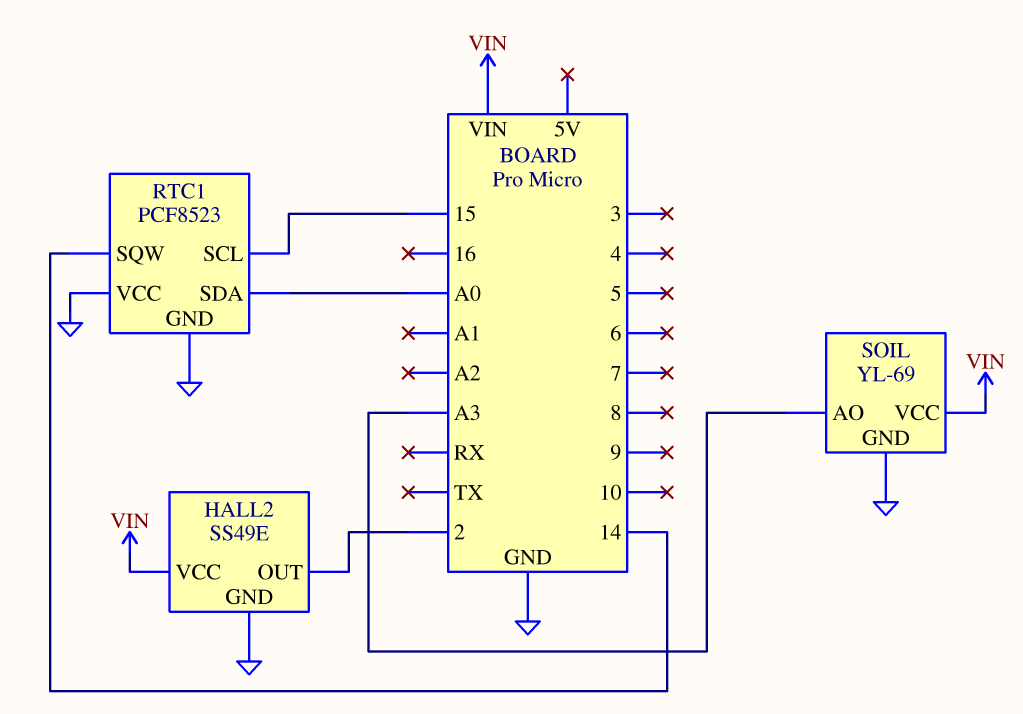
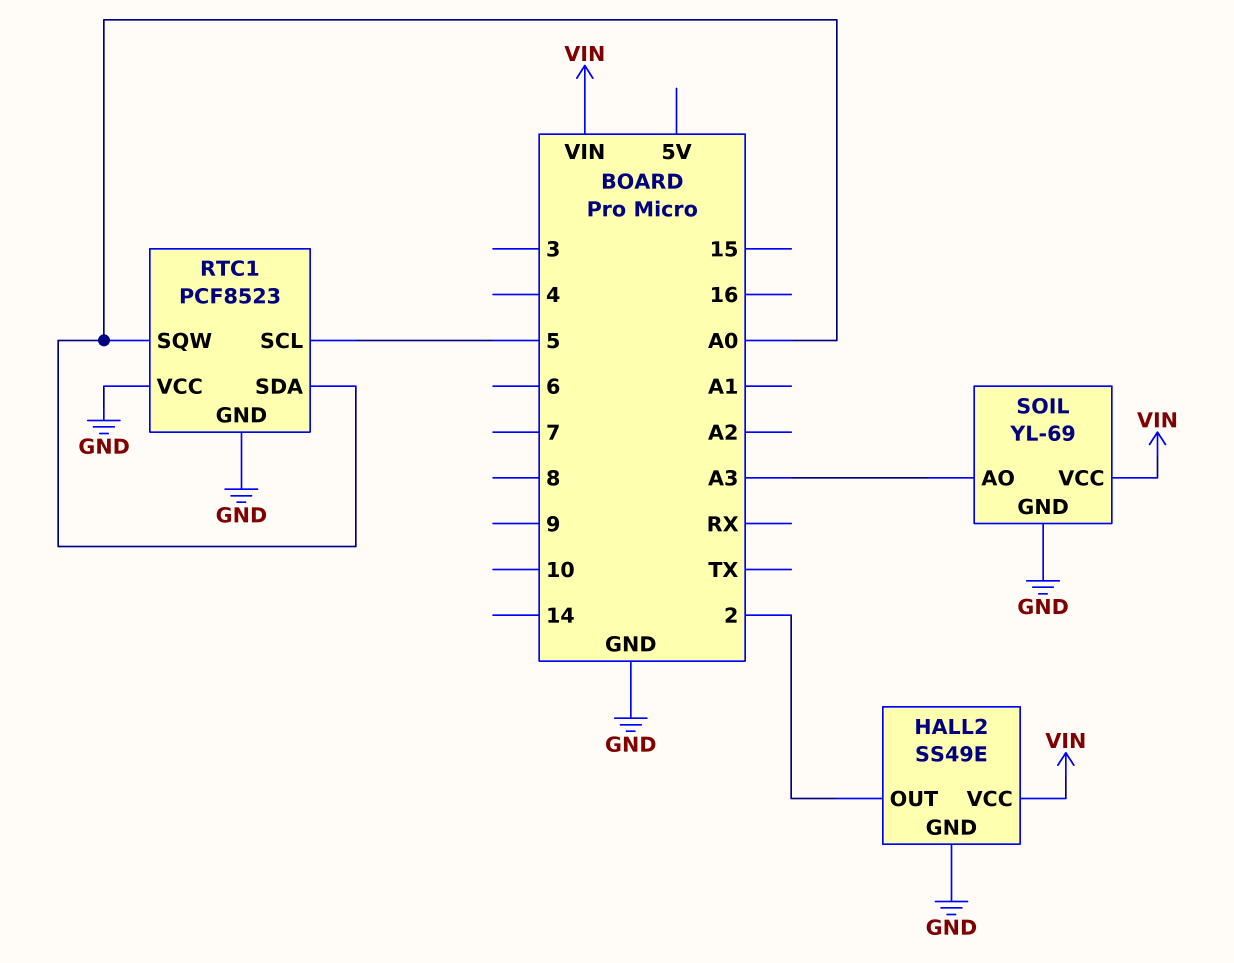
RTC1 pin SCL: 15 -> 5
RTC1 pin SQW: 14 -> A0

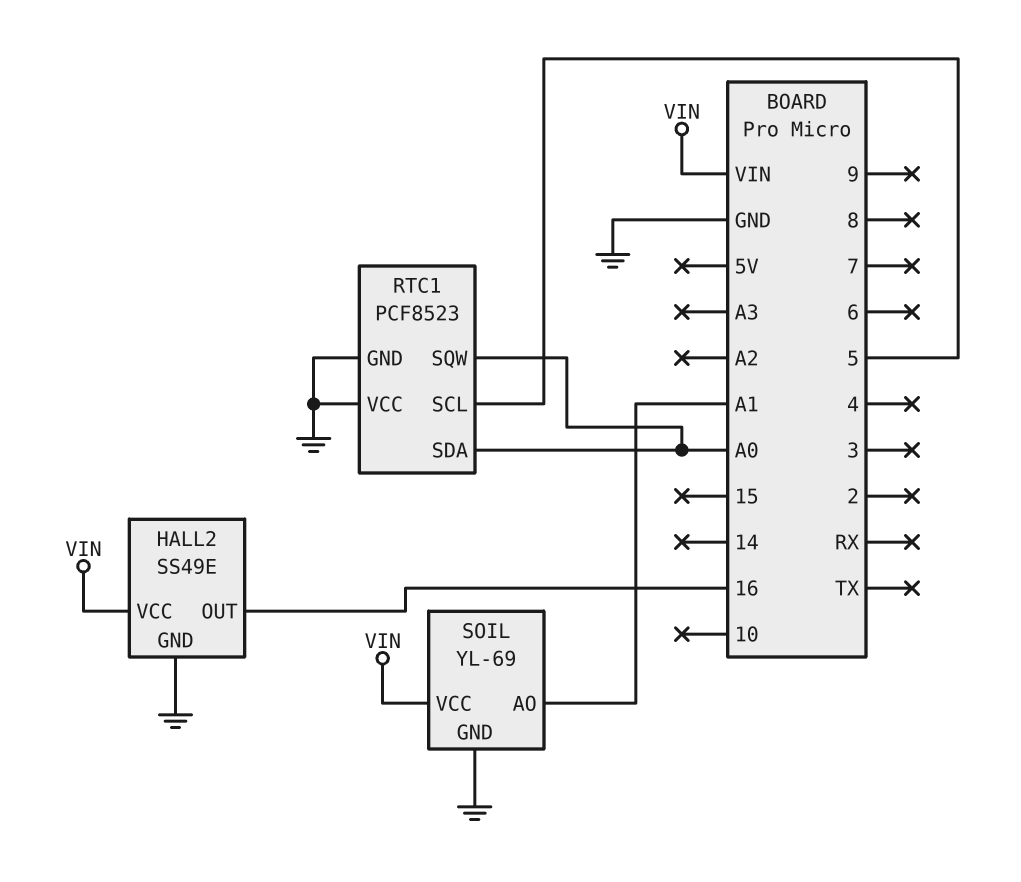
HALL2 pin OUT: 2 -> 16
SOIL pin AO: A3 -> A1

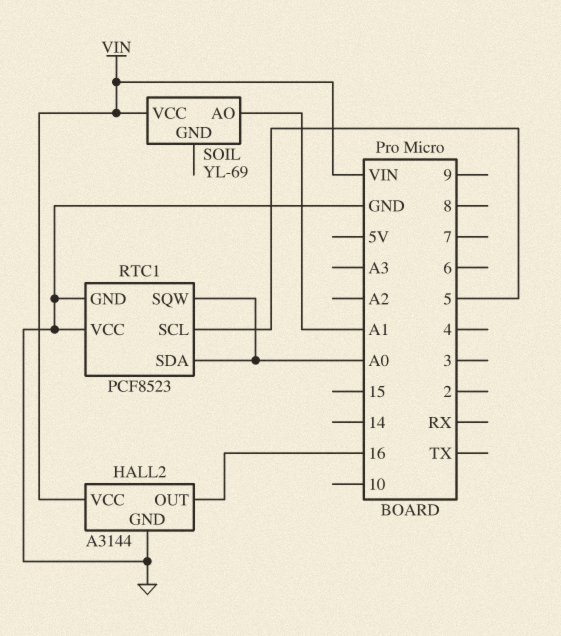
HALL2: SS49E -> A3144
SOIL pin GND: GND -> none

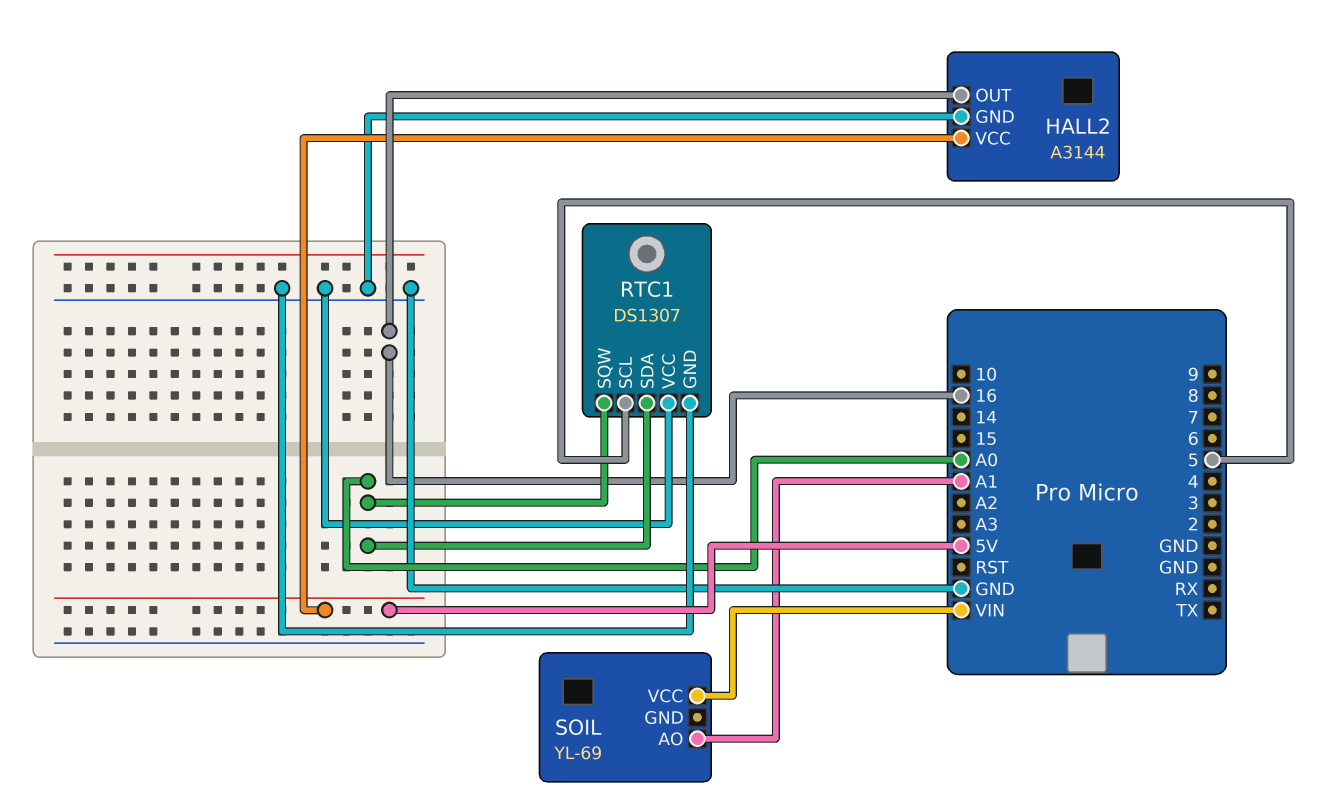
HALL2 pin VCC: VIN -> 5V
RTC1: PCF8523 -> DS1307

